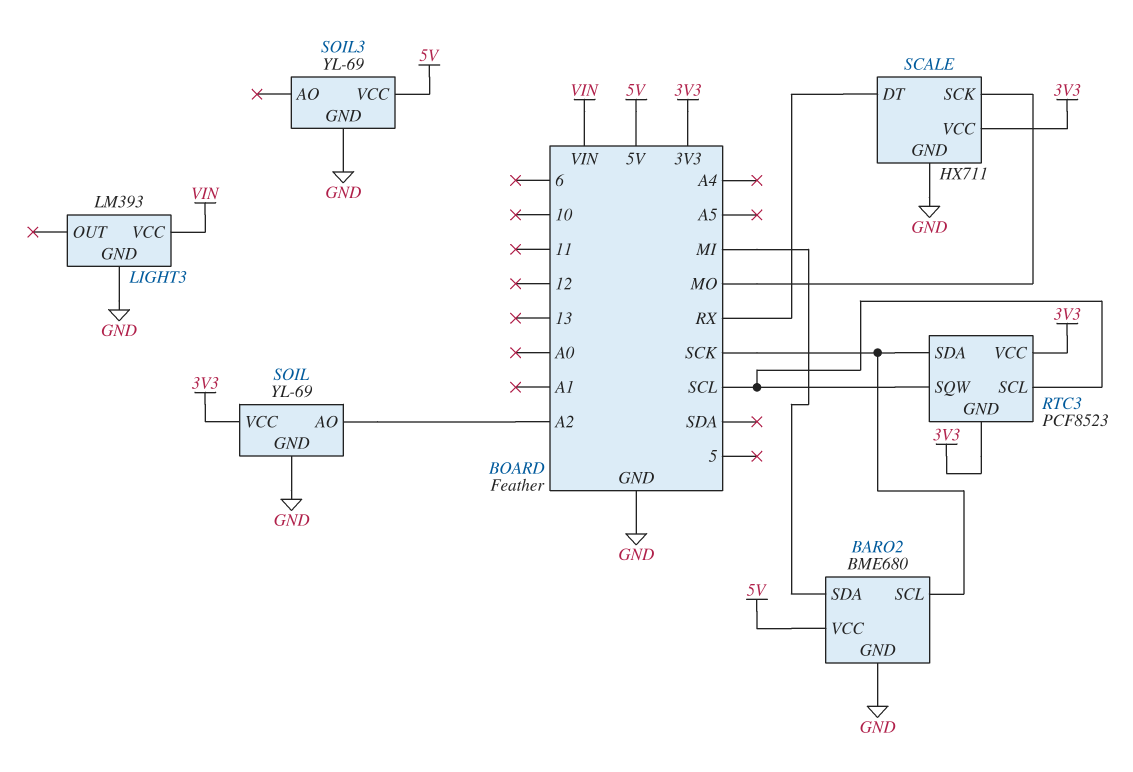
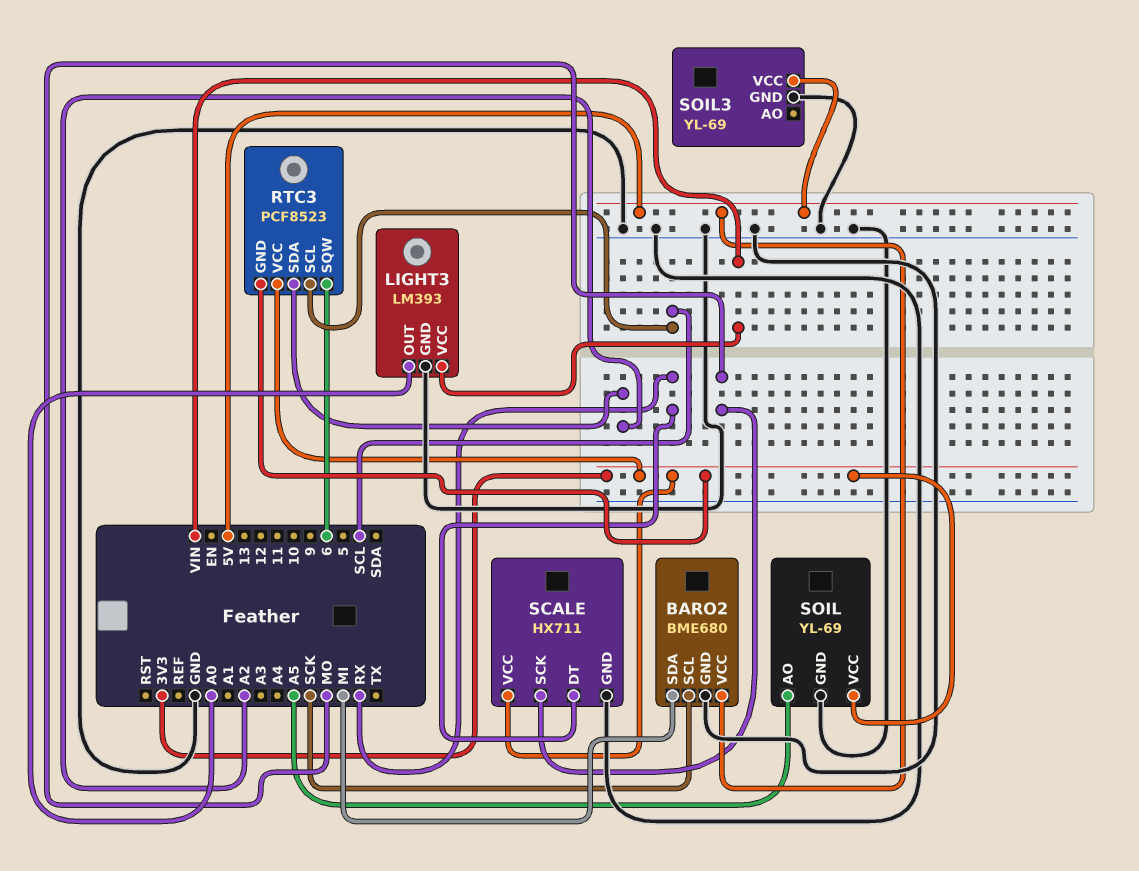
LIGHT3 pin OUT: none -> A0
RTC3 pin SDA: SCK -> A2
RTC3 pin SQW: SCL -> 6
SOIL pin AO: A2 -> A5

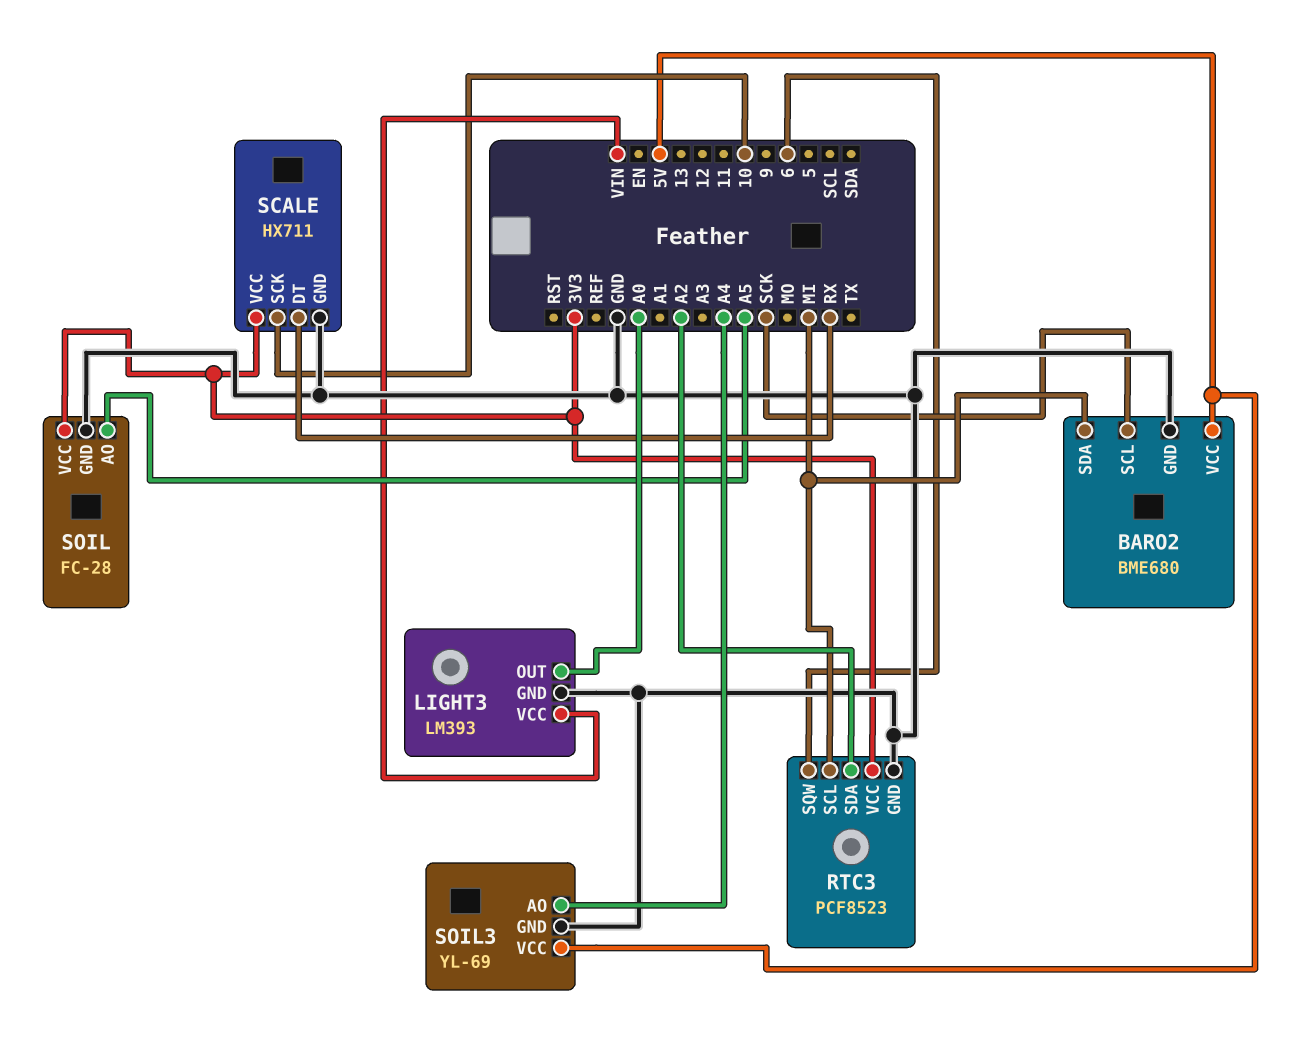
RTC3 pin GND: 3V3 -> GND
RTC3 pin SCL: SCL -> MI
SCALE pin SCK: MO -> 10
SOIL: YL-69 -> FC-28
SOIL3 pin AO: none -> A4

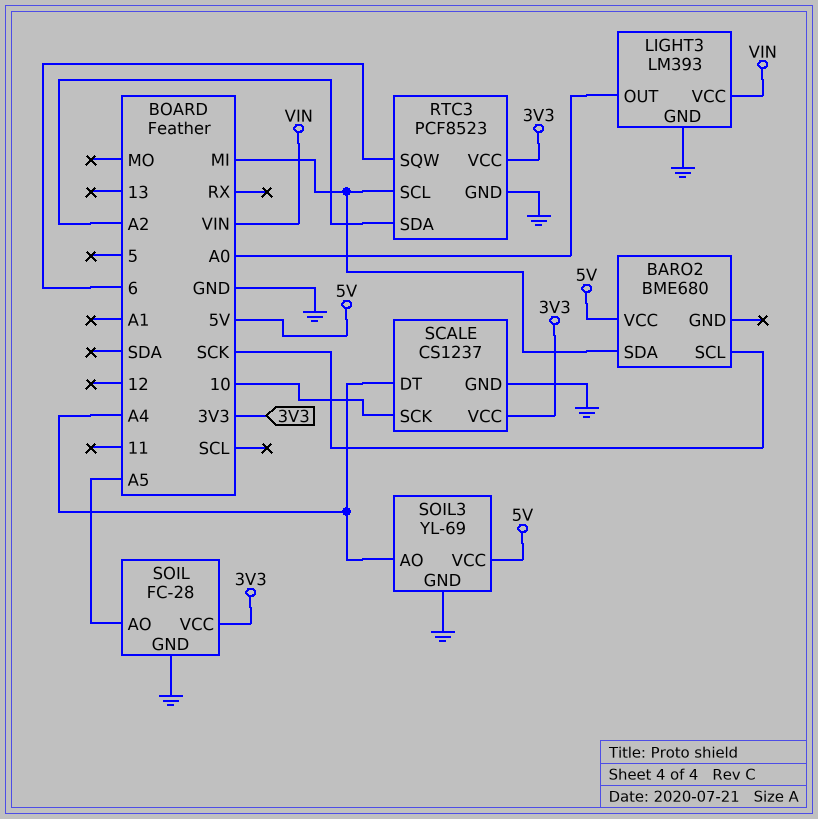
BARO2 pin GND: GND -> none
SCALE: HX711 -> CS1237
SCALE pin DT: RX -> A4

